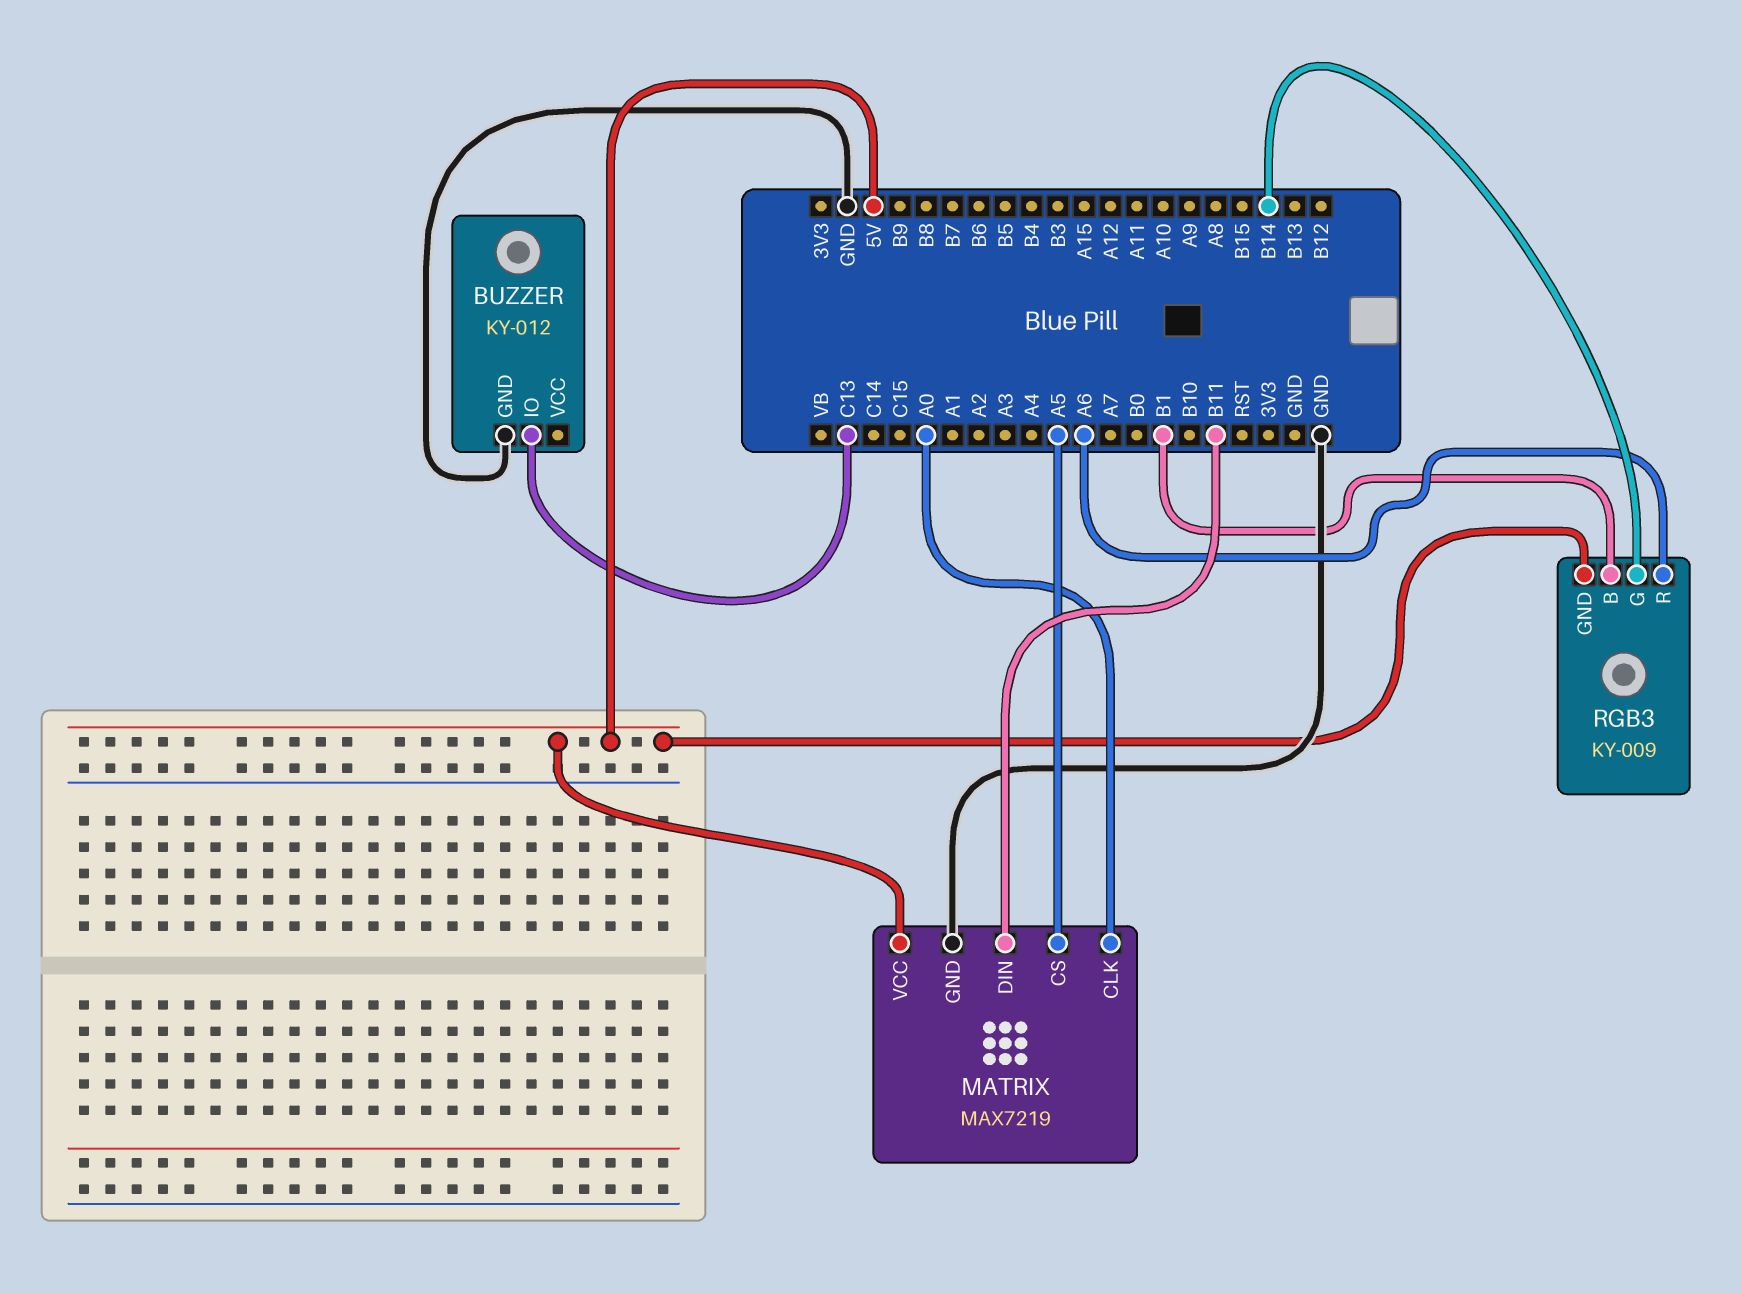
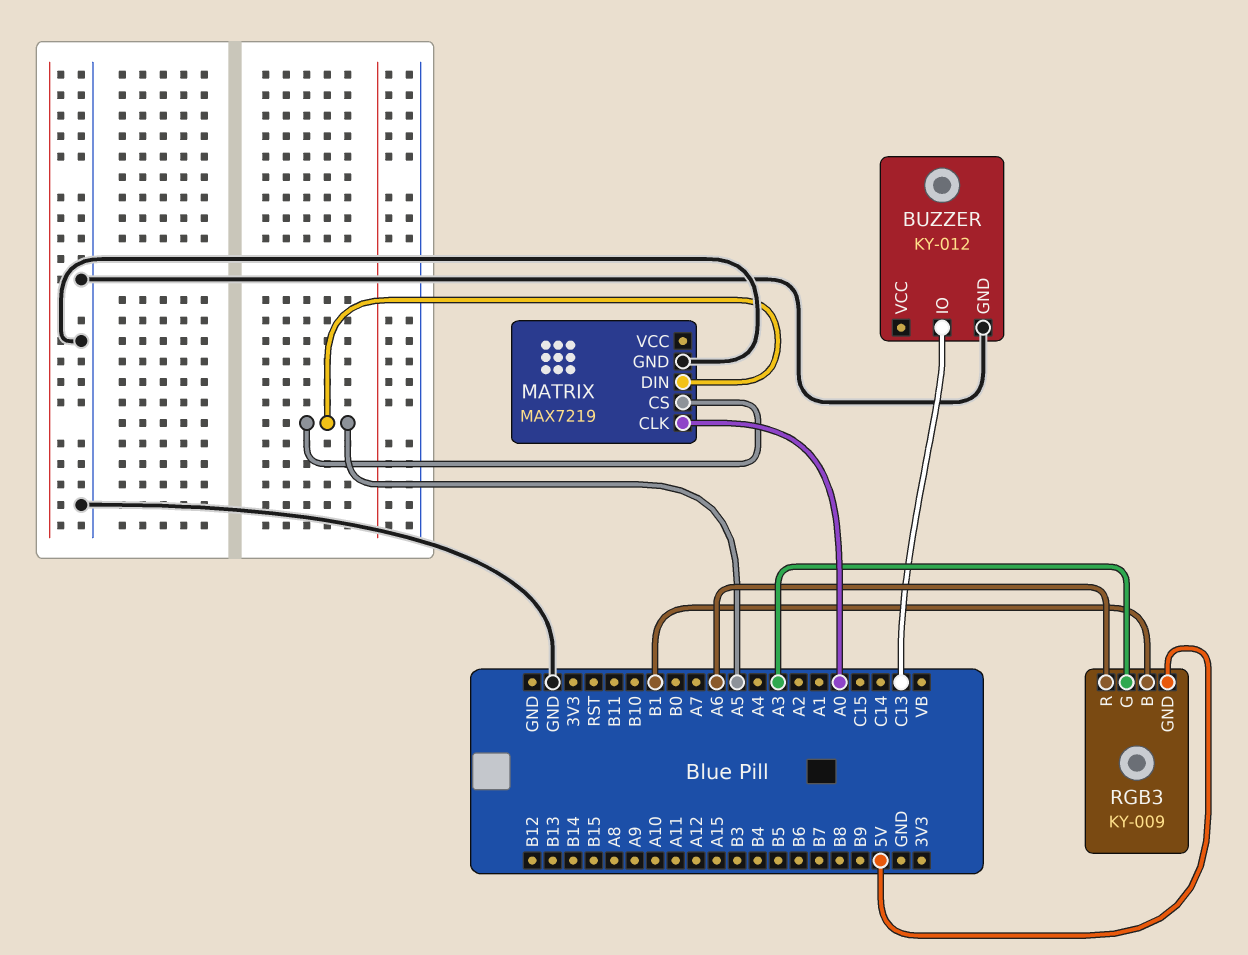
MATRIX pin DIN: B11 -> A5
MATRIX pin VCC: 5V -> none
RGB3 pin G: B14 -> A3

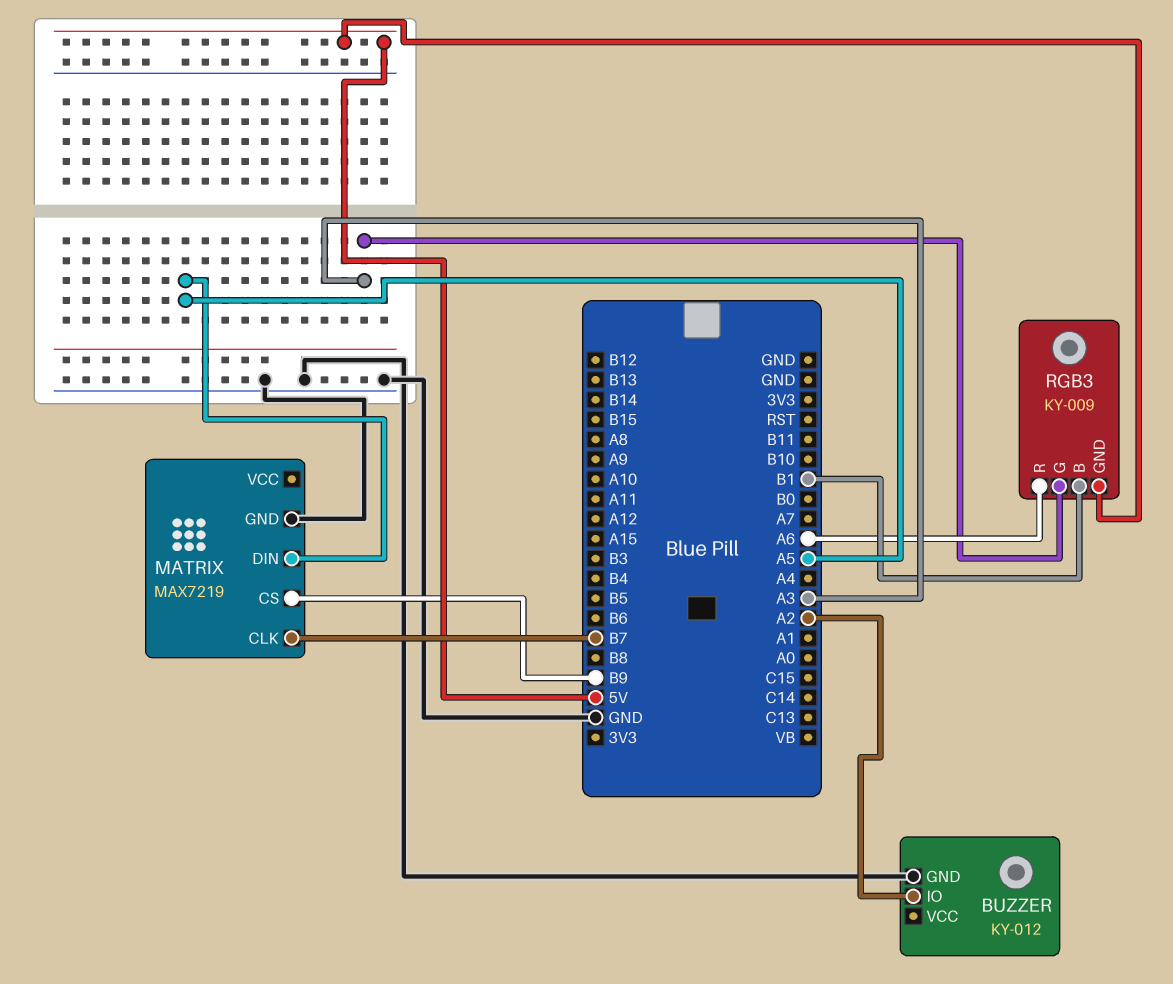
BUZZER pin IO: C13 -> A2
MATRIX pin CLK: A0 -> B7
MATRIX pin CS: A5 -> B9

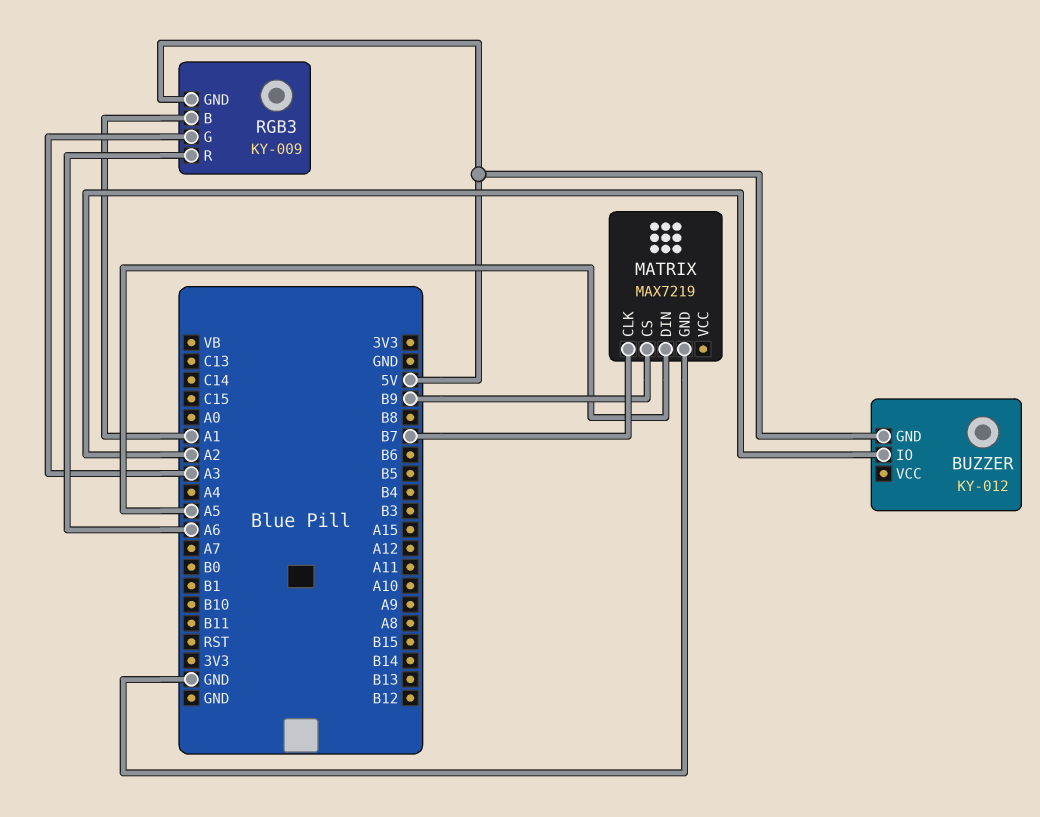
BUZZER pin GND: GND -> 5V
RGB3 pin B: B1 -> A1

